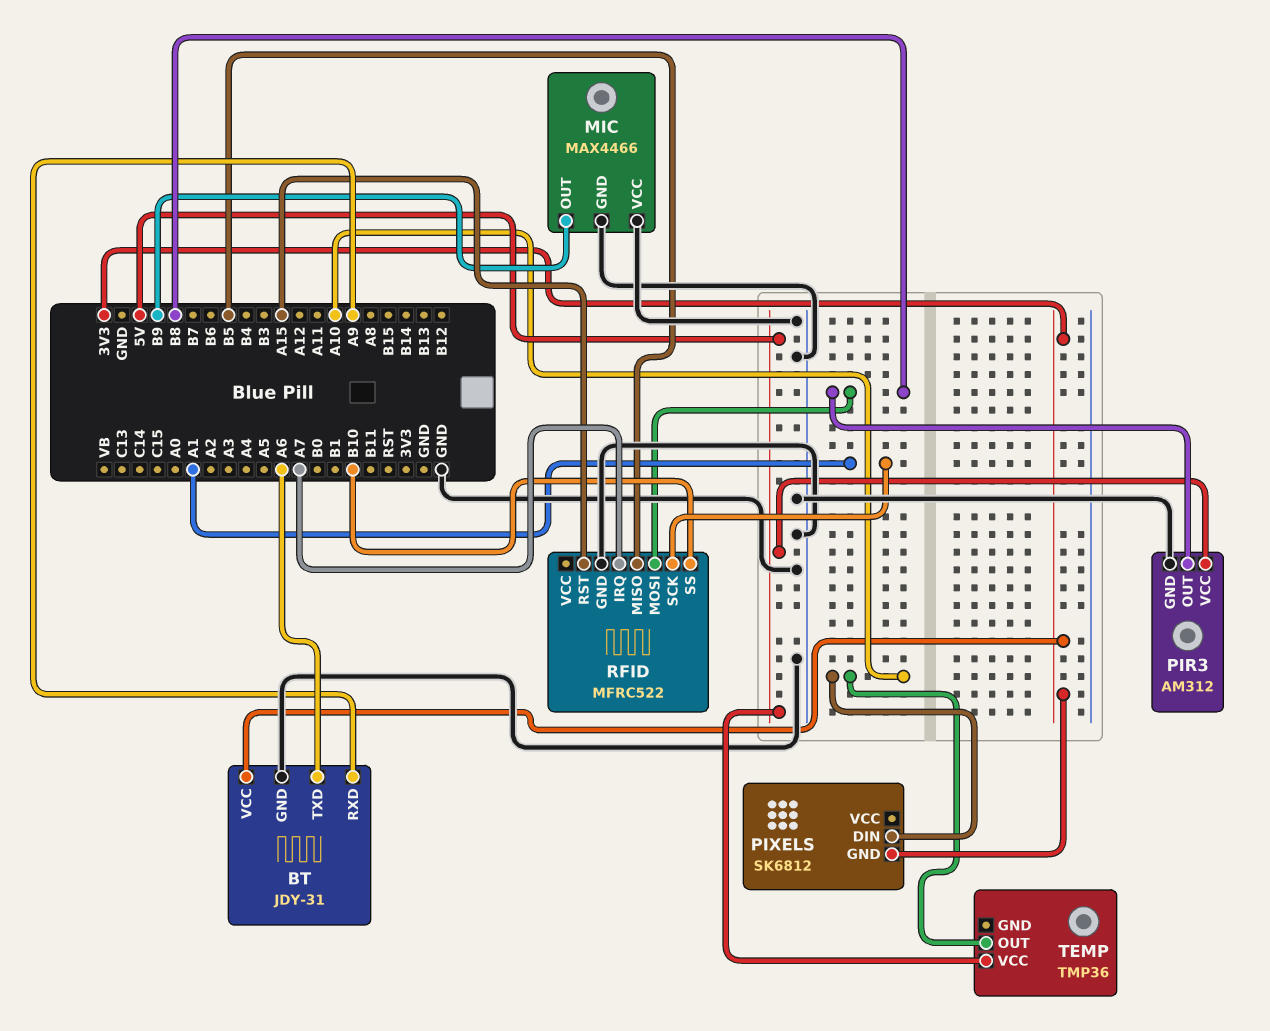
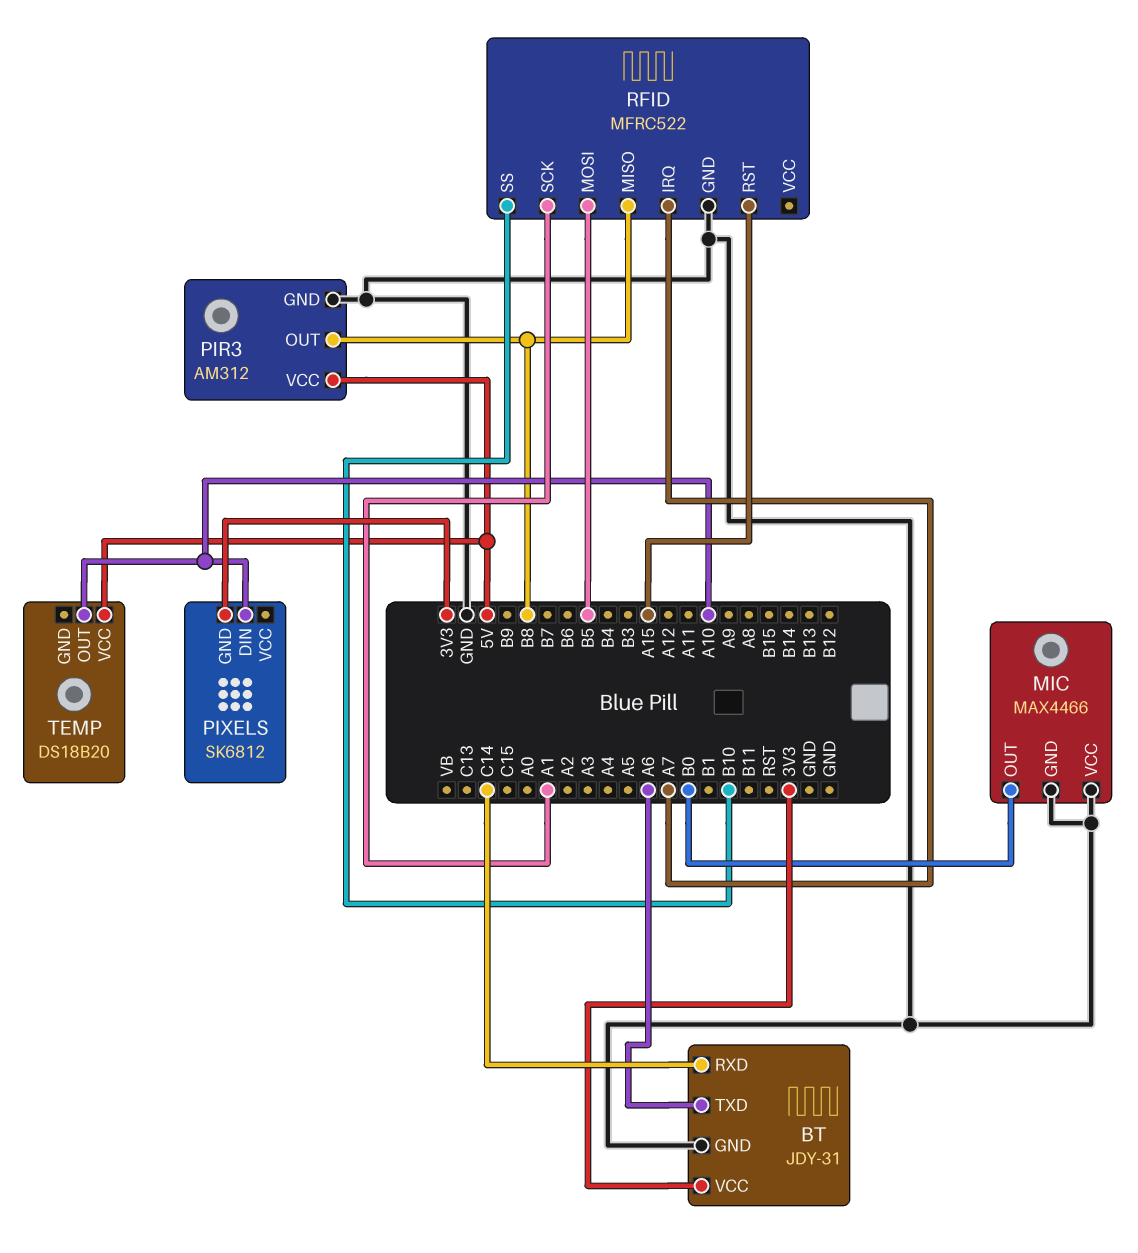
BT pin RXD: A9 -> C14
MIC pin OUT: B9 -> B0
RFID pin MISO: B5 -> B8
RFID pin MOSI: B8 -> B5
TEMP: TMP36 -> DS18B20

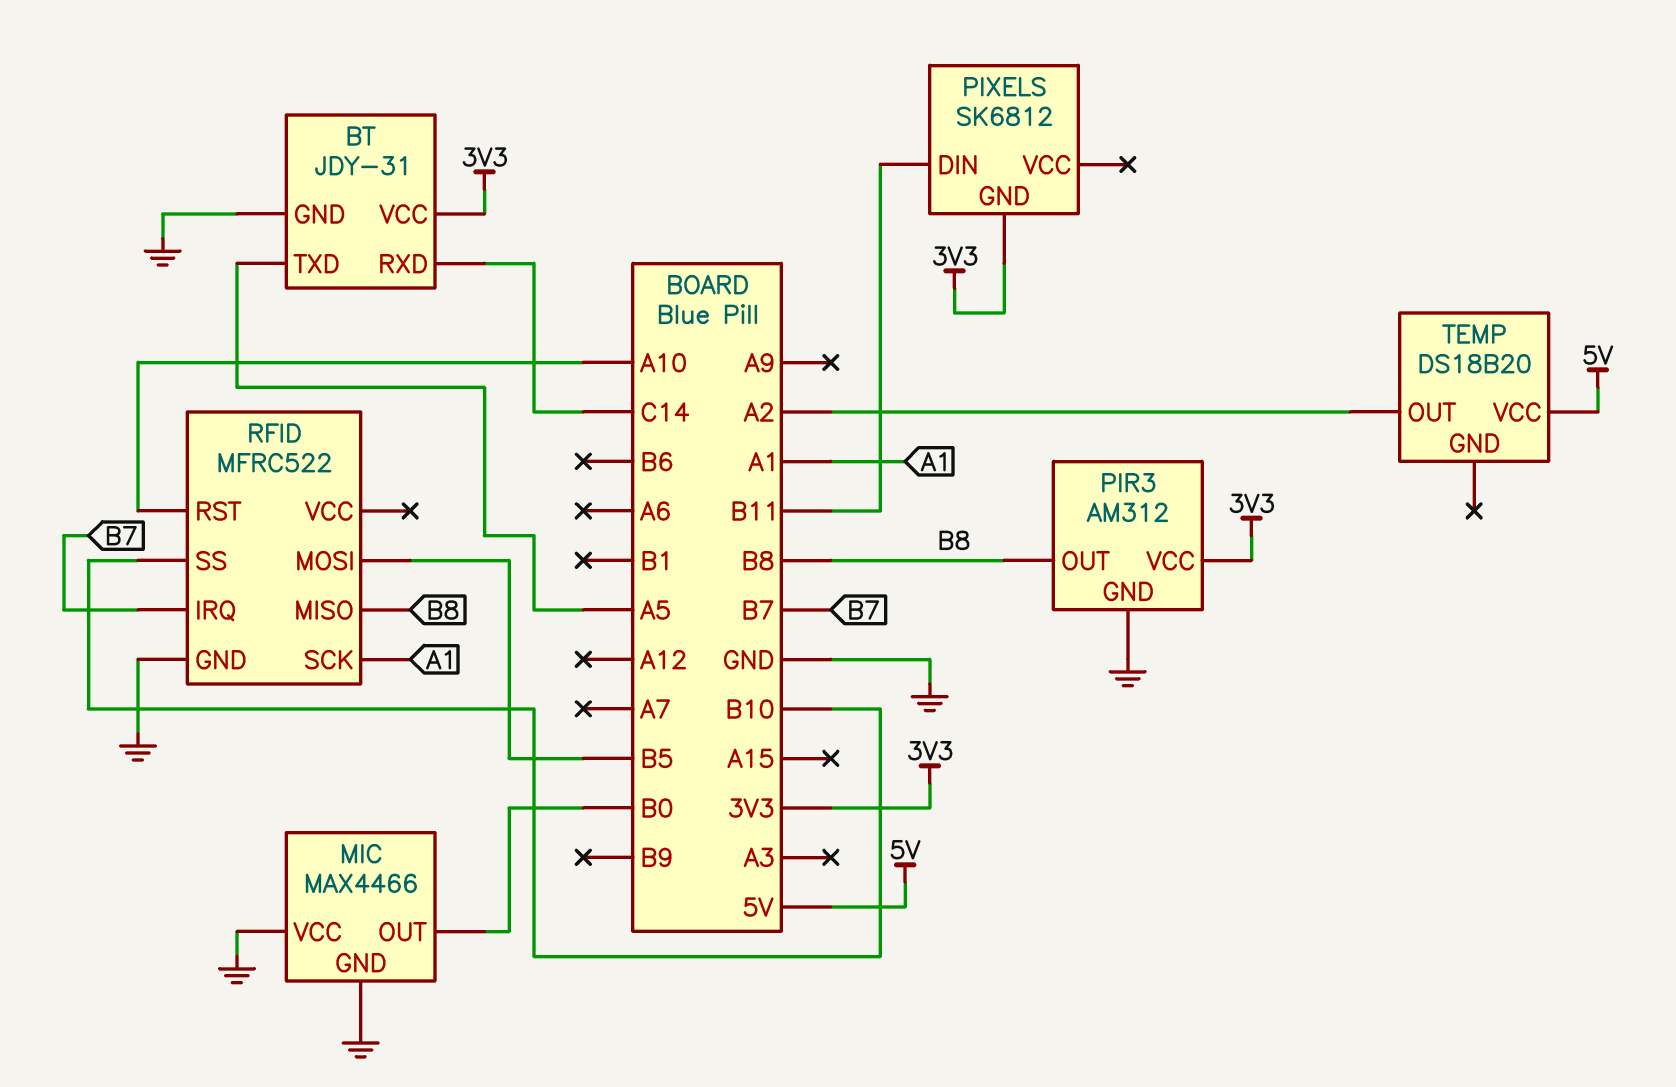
BT pin TXD: A6 -> A5
PIR3 pin VCC: 5V -> 3V3
PIXELS pin DIN: A10 -> B11
RFID pin IRQ: A7 -> B7
RFID pin RST: A15 -> A10
TEMP pin OUT: A10 -> A2

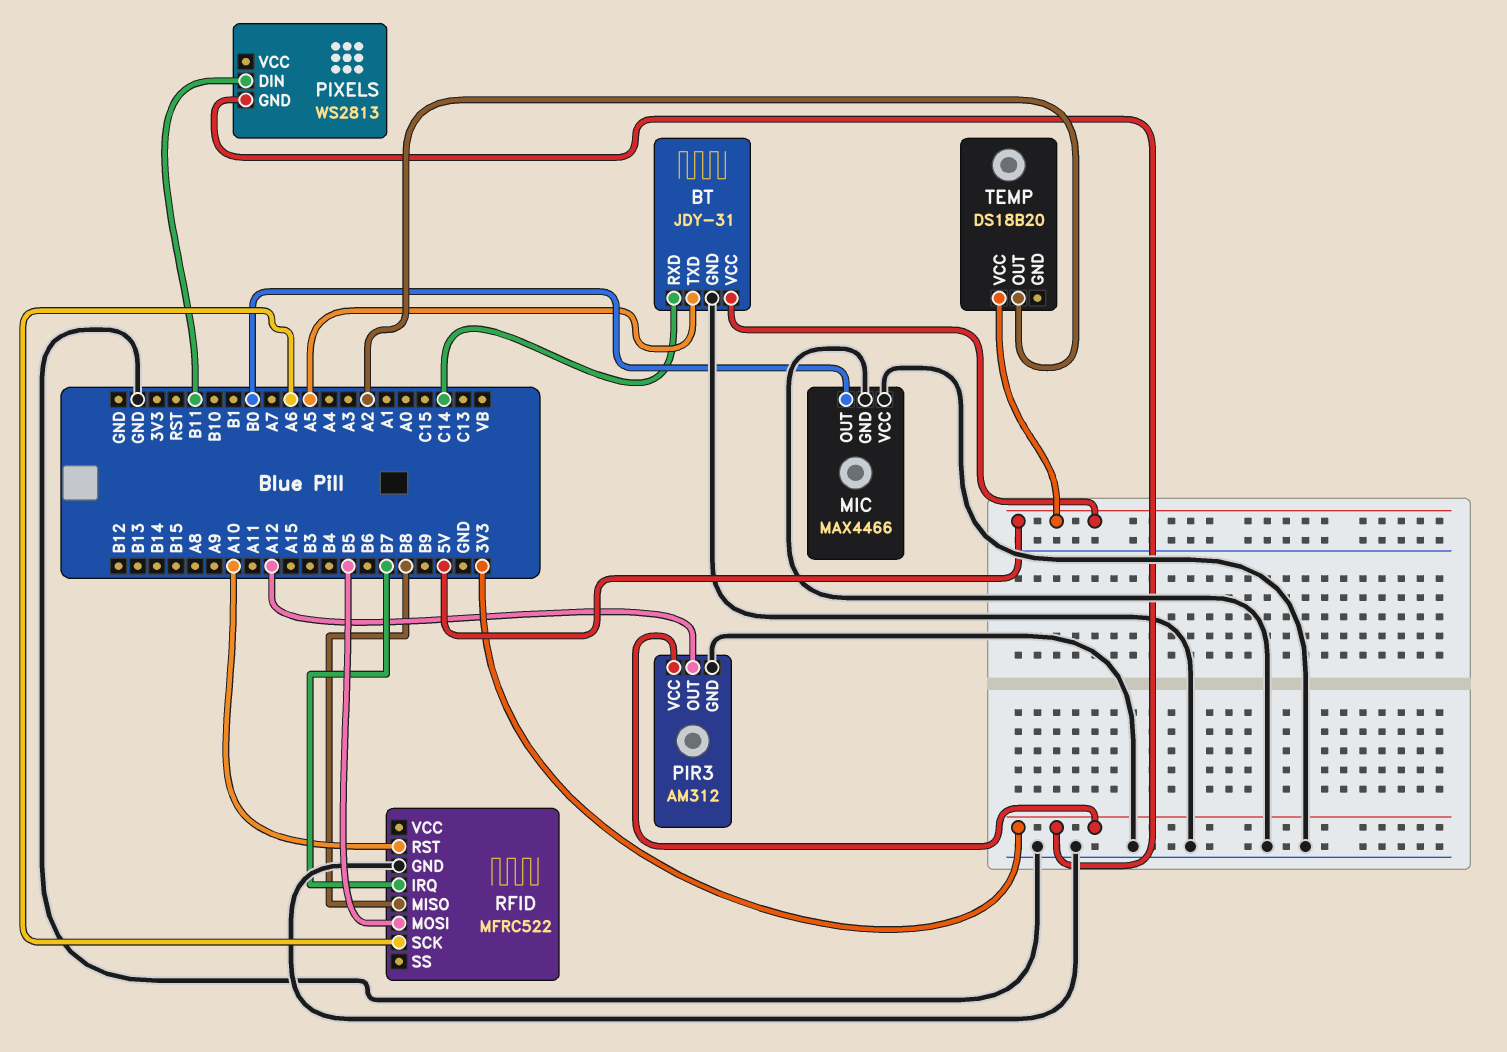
BT pin VCC: 3V3 -> 5V
PIR3 pin OUT: B8 -> A12
PIXELS: SK6812 -> WS2813
RFID pin SCK: A1 -> A6
RFID pin SS: B10 -> none

